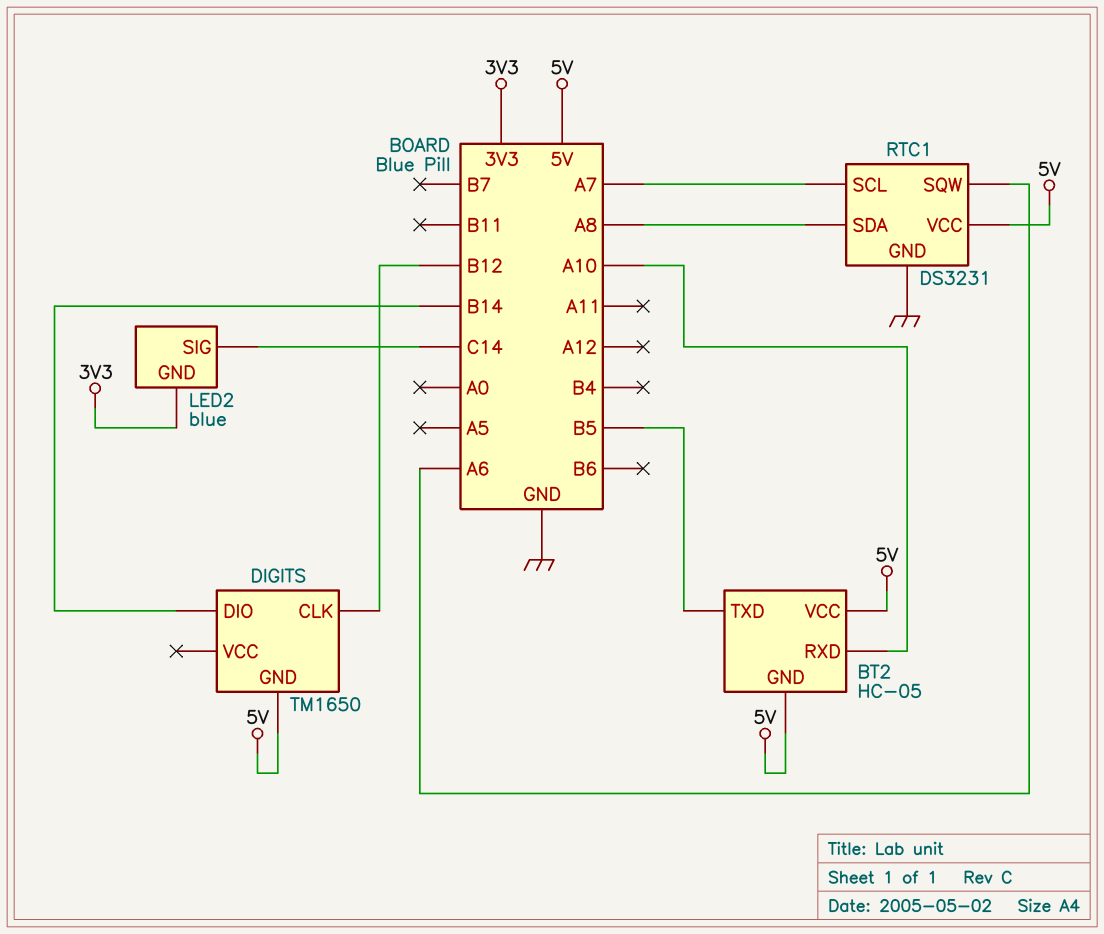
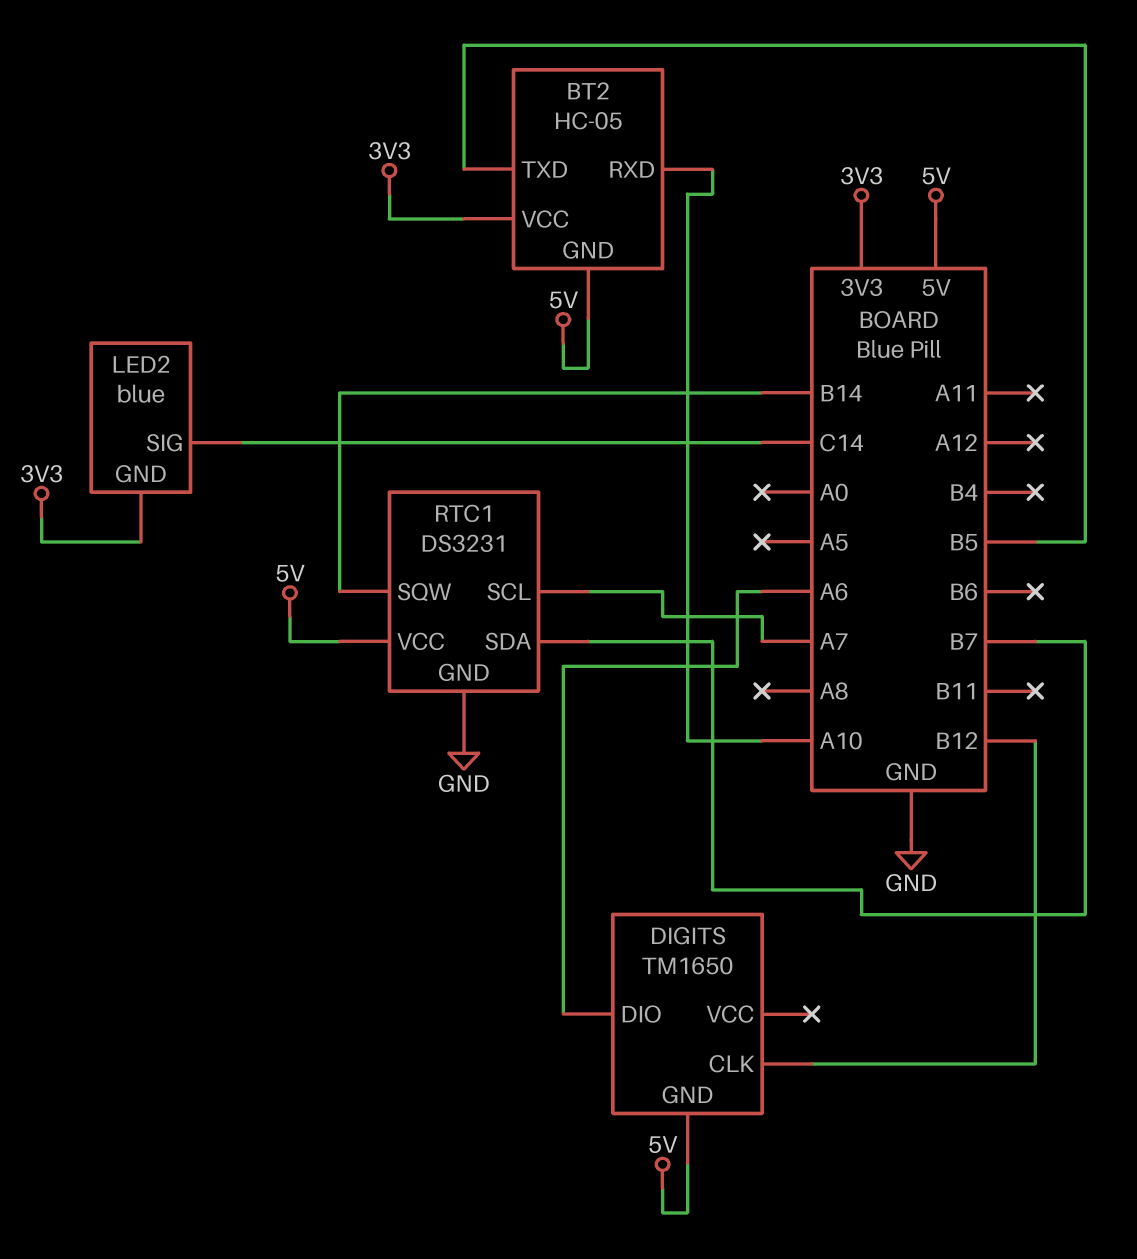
BT2 pin VCC: 5V -> 3V3
DIGITS pin DIO: B14 -> A6
RTC1 pin SDA: A8 -> B7
RTC1 pin SQW: A6 -> B14

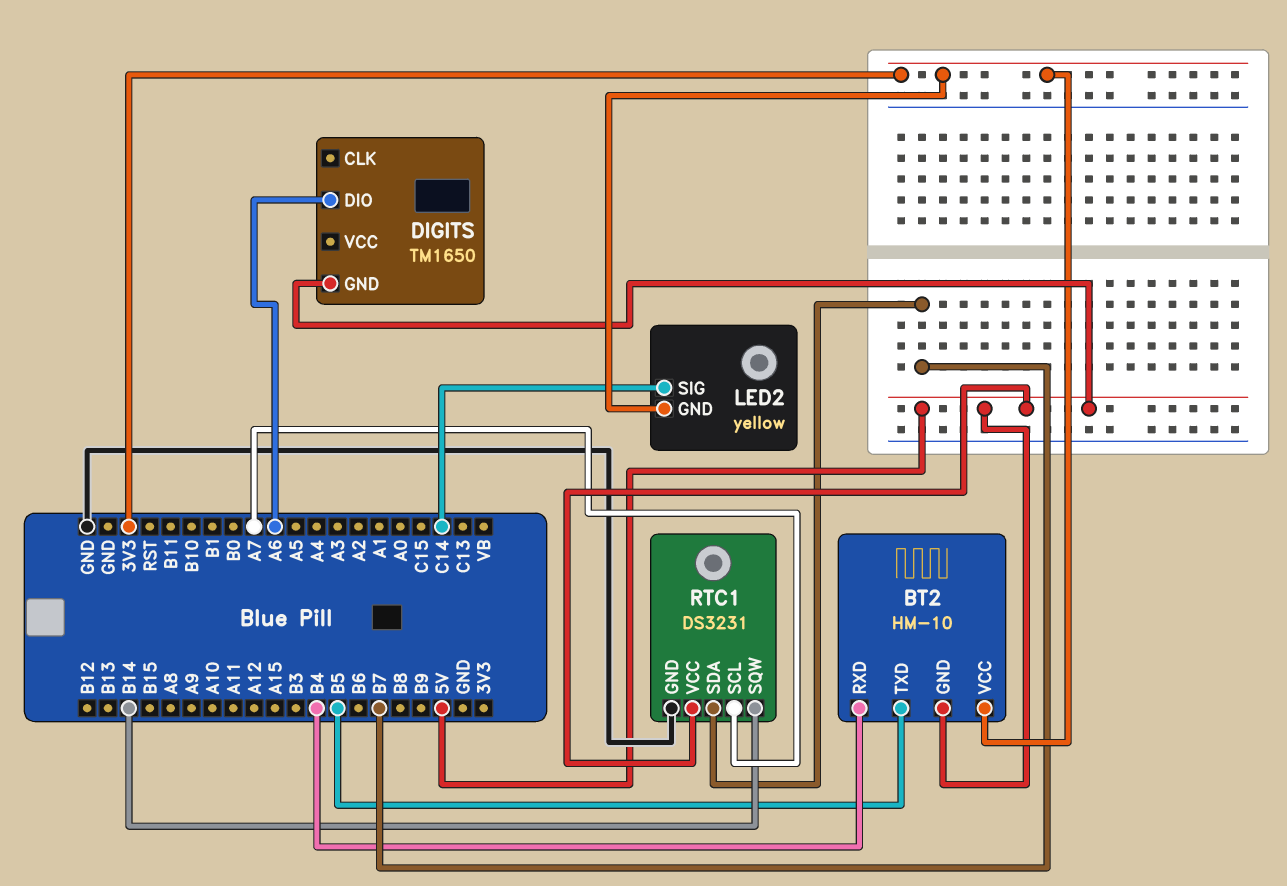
BT2: HC-05 -> HM-10
BT2 pin RXD: A10 -> B4
DIGITS pin CLK: B12 -> none
LED2: blue -> yellow

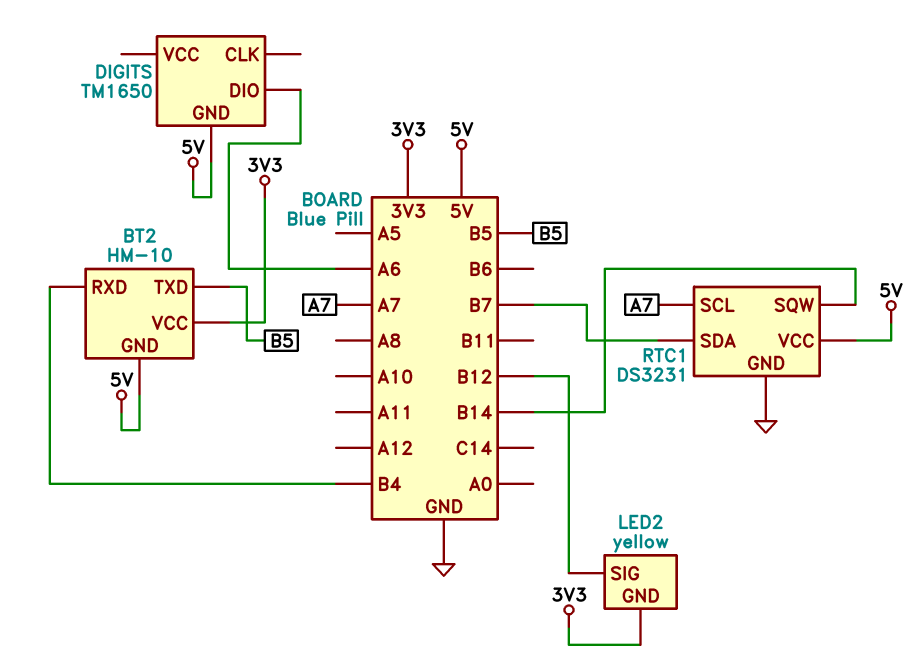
LED2 pin SIG: C14 -> B12

